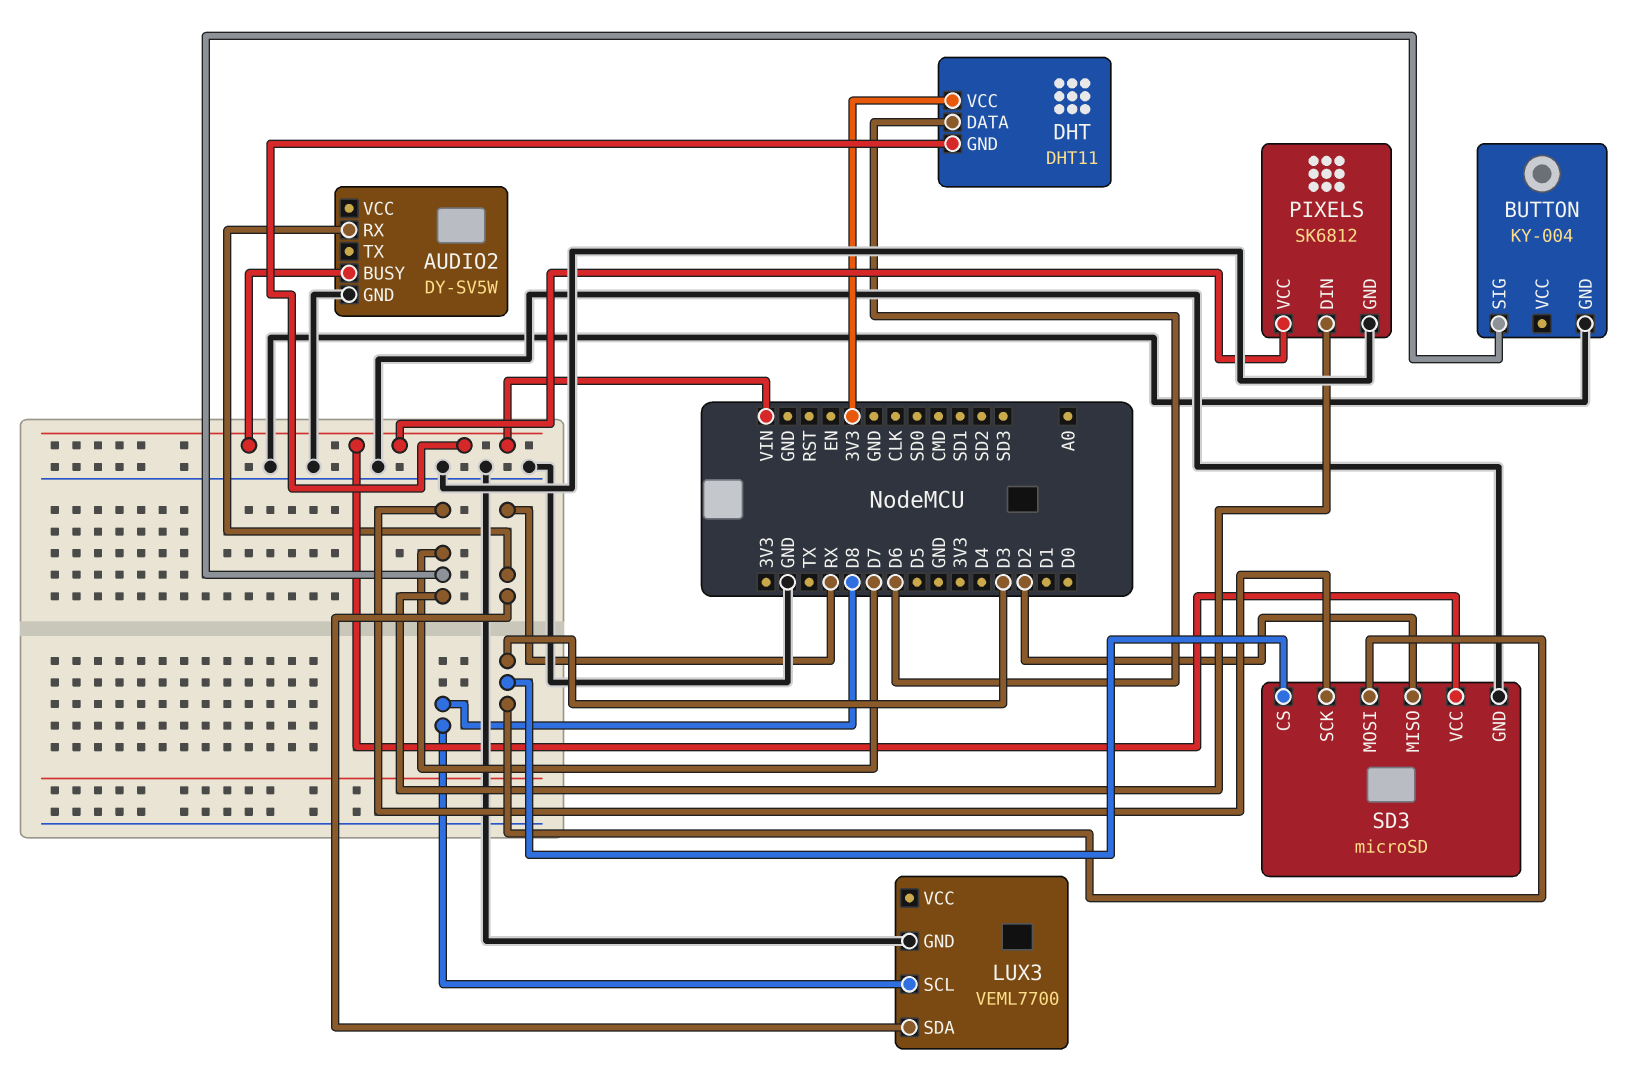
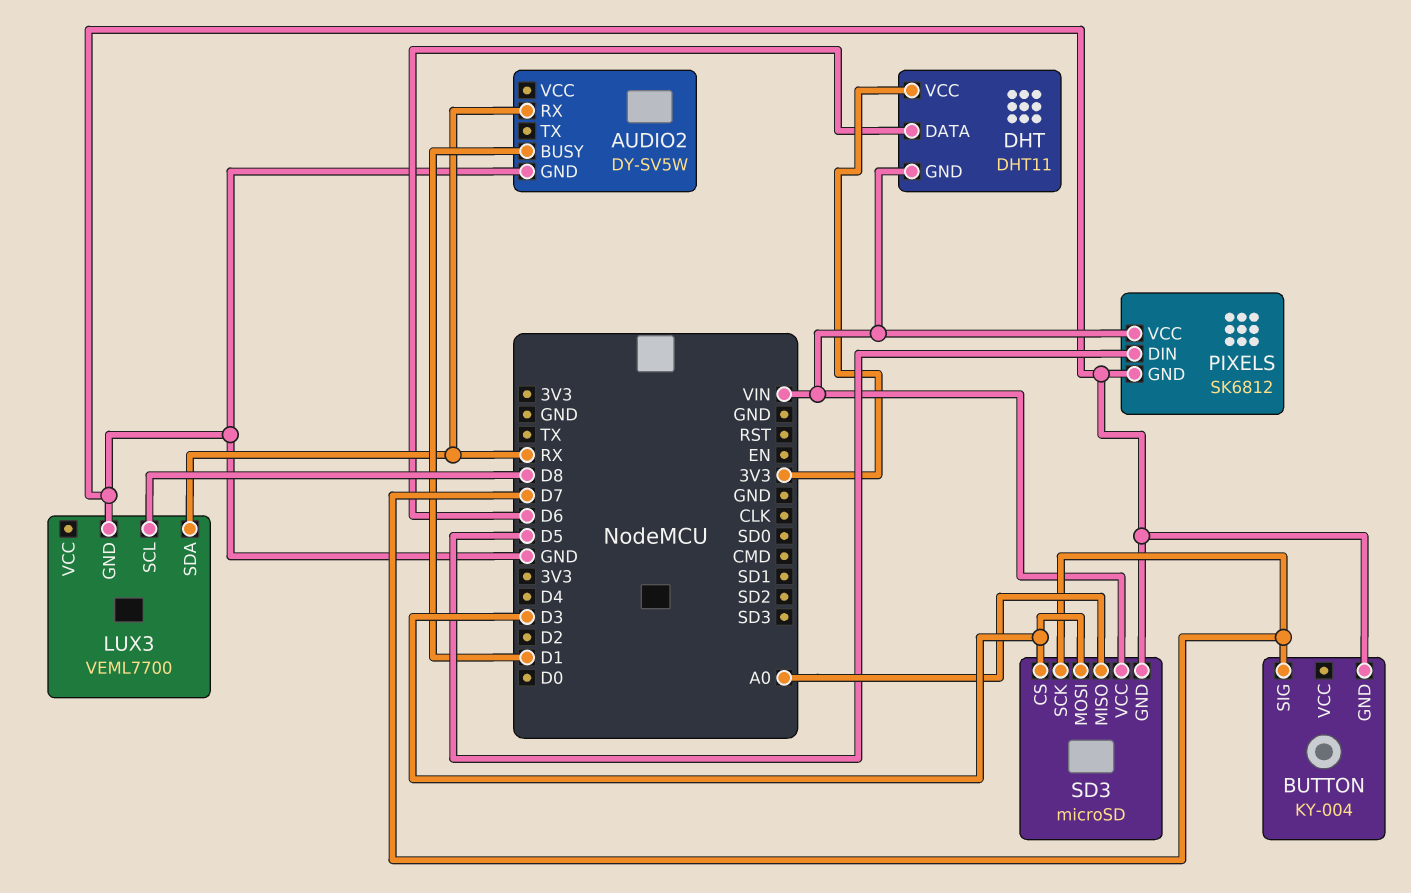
AUDIO2 pin BUSY: VIN -> D1
PIXELS pin DIN: D7 -> D5
SD3 pin MISO: D2 -> A0

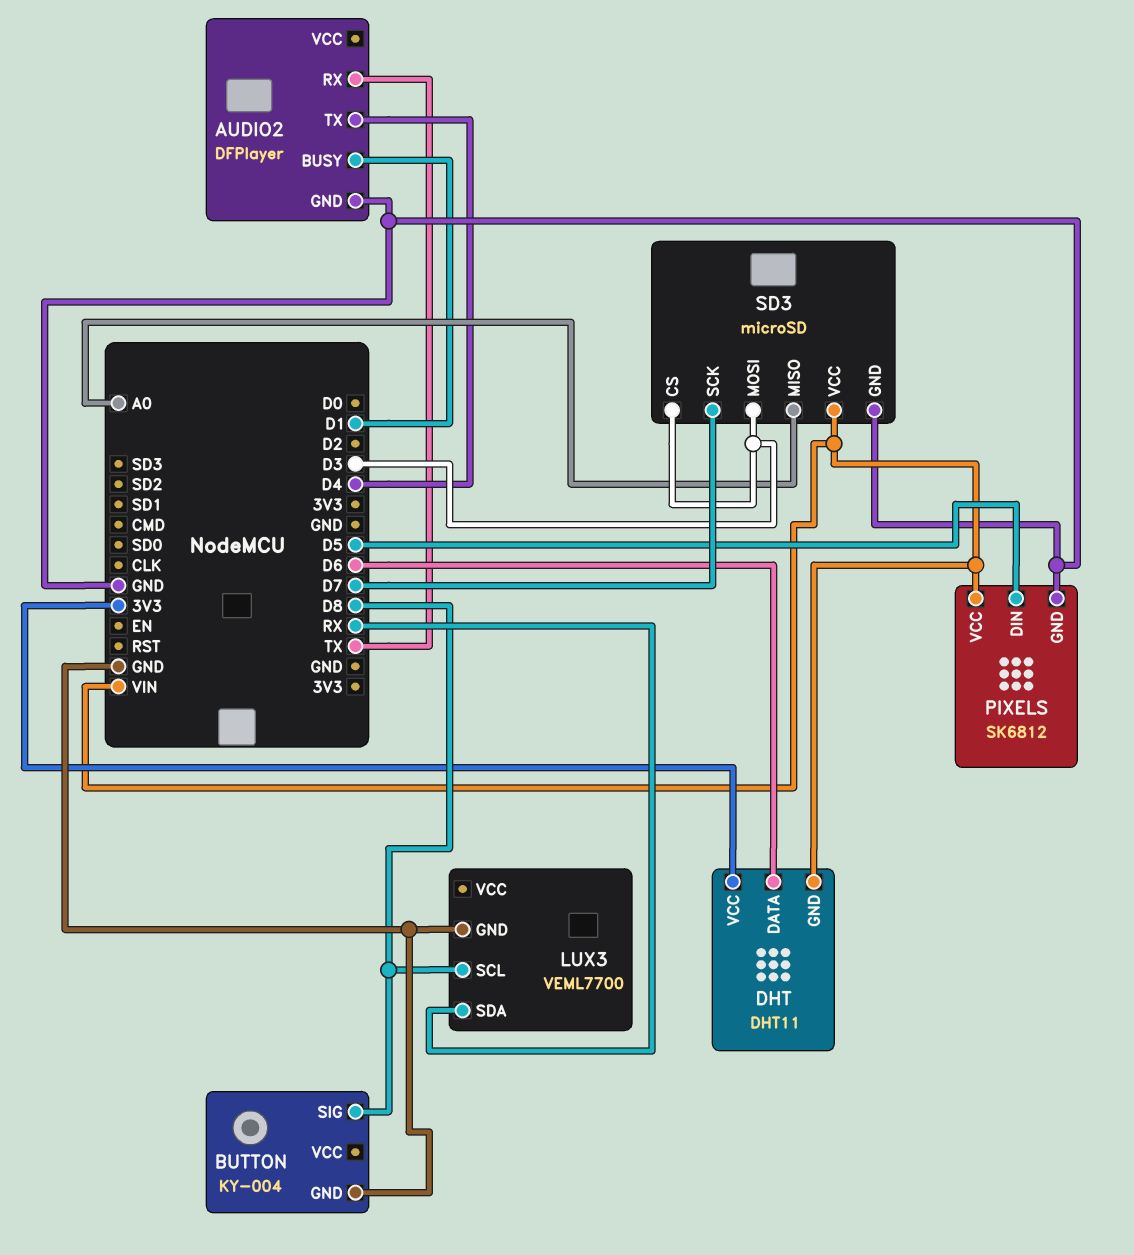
AUDIO2: DY-SV5W -> DFPlayer
AUDIO2 pin RX: RX -> TX
AUDIO2 pin TX: none -> D4
BUTTON pin SIG: D7 -> D8

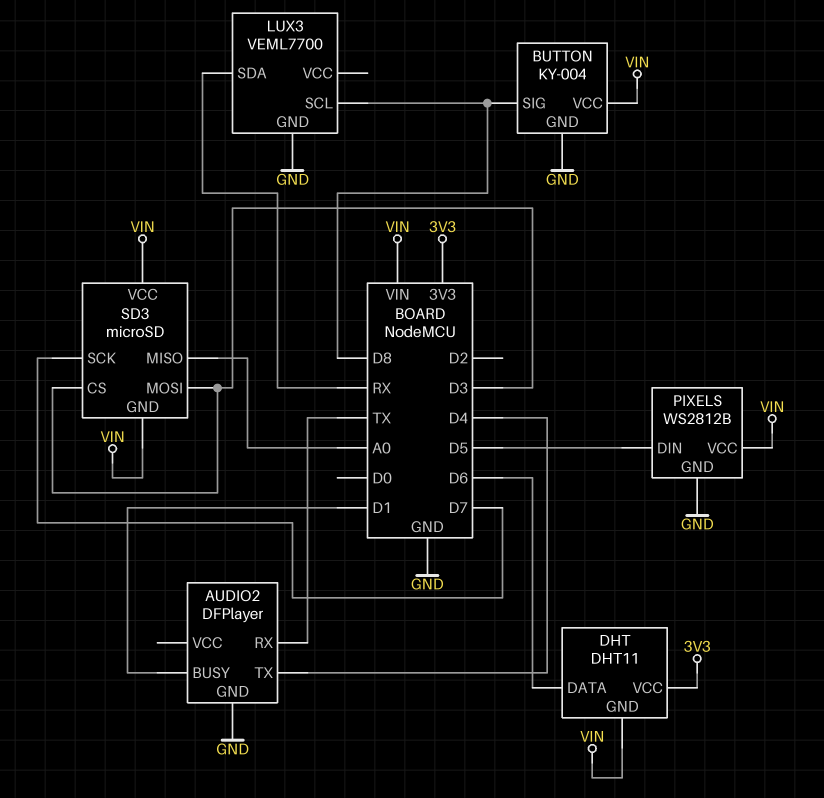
BUTTON pin VCC: none -> VIN
PIXELS: SK6812 -> WS2812B
SD3 pin GND: GND -> VIN

